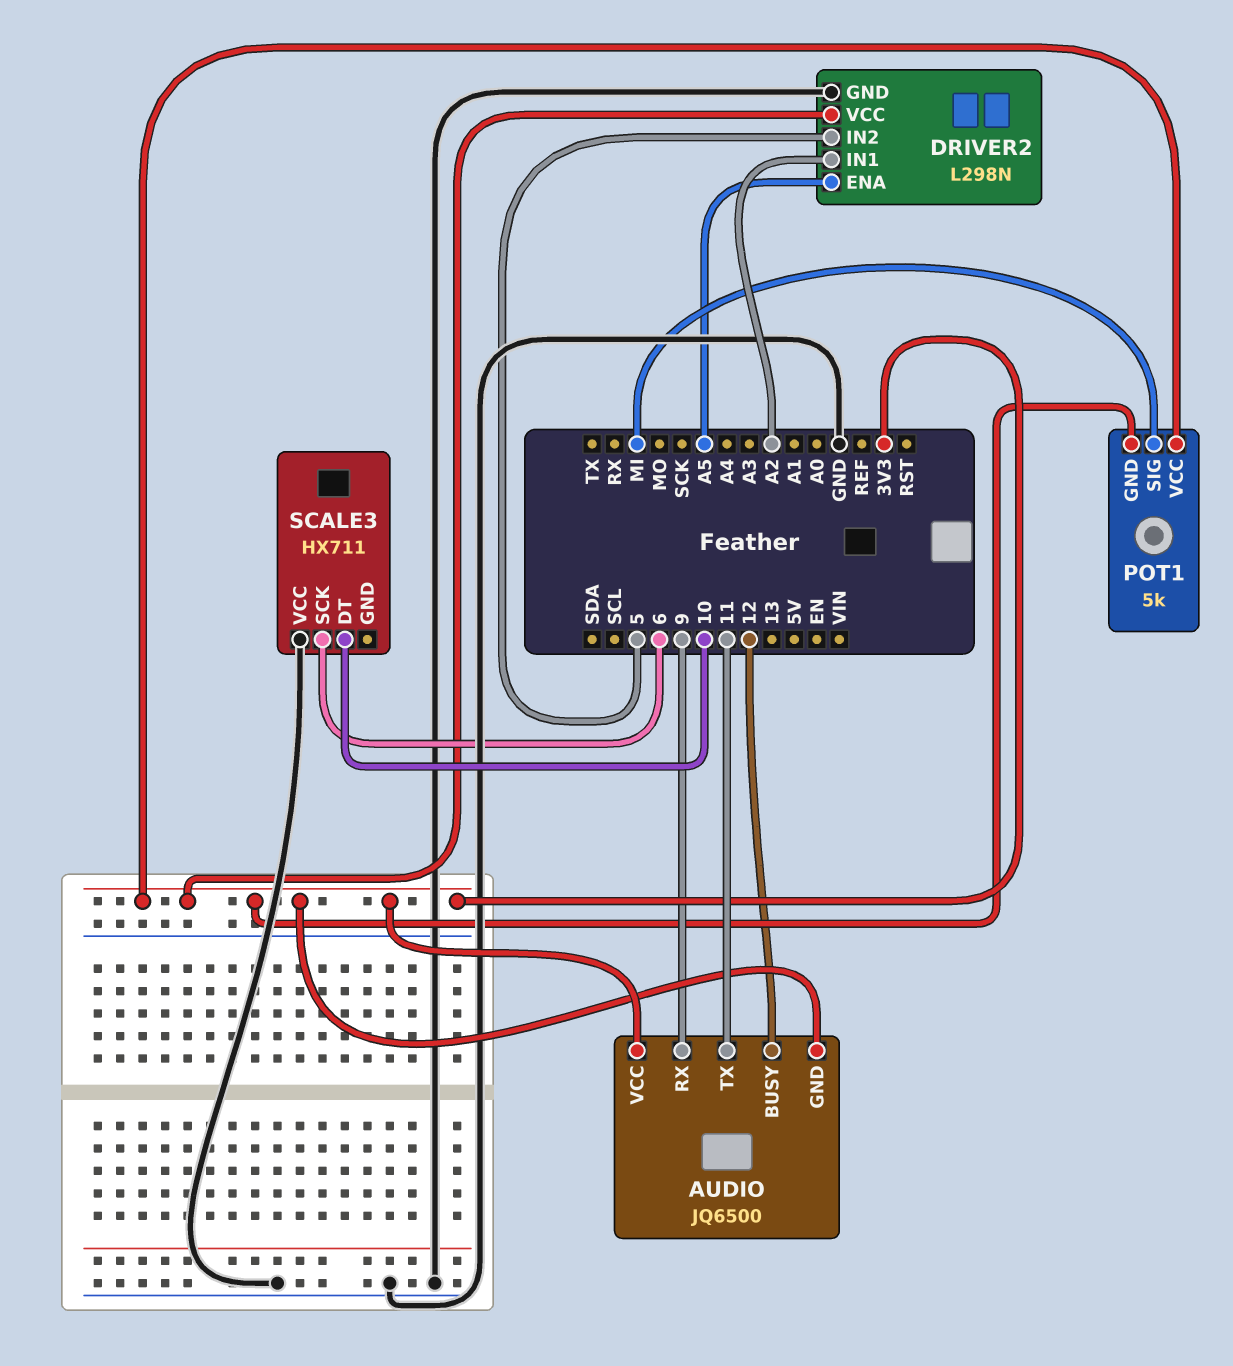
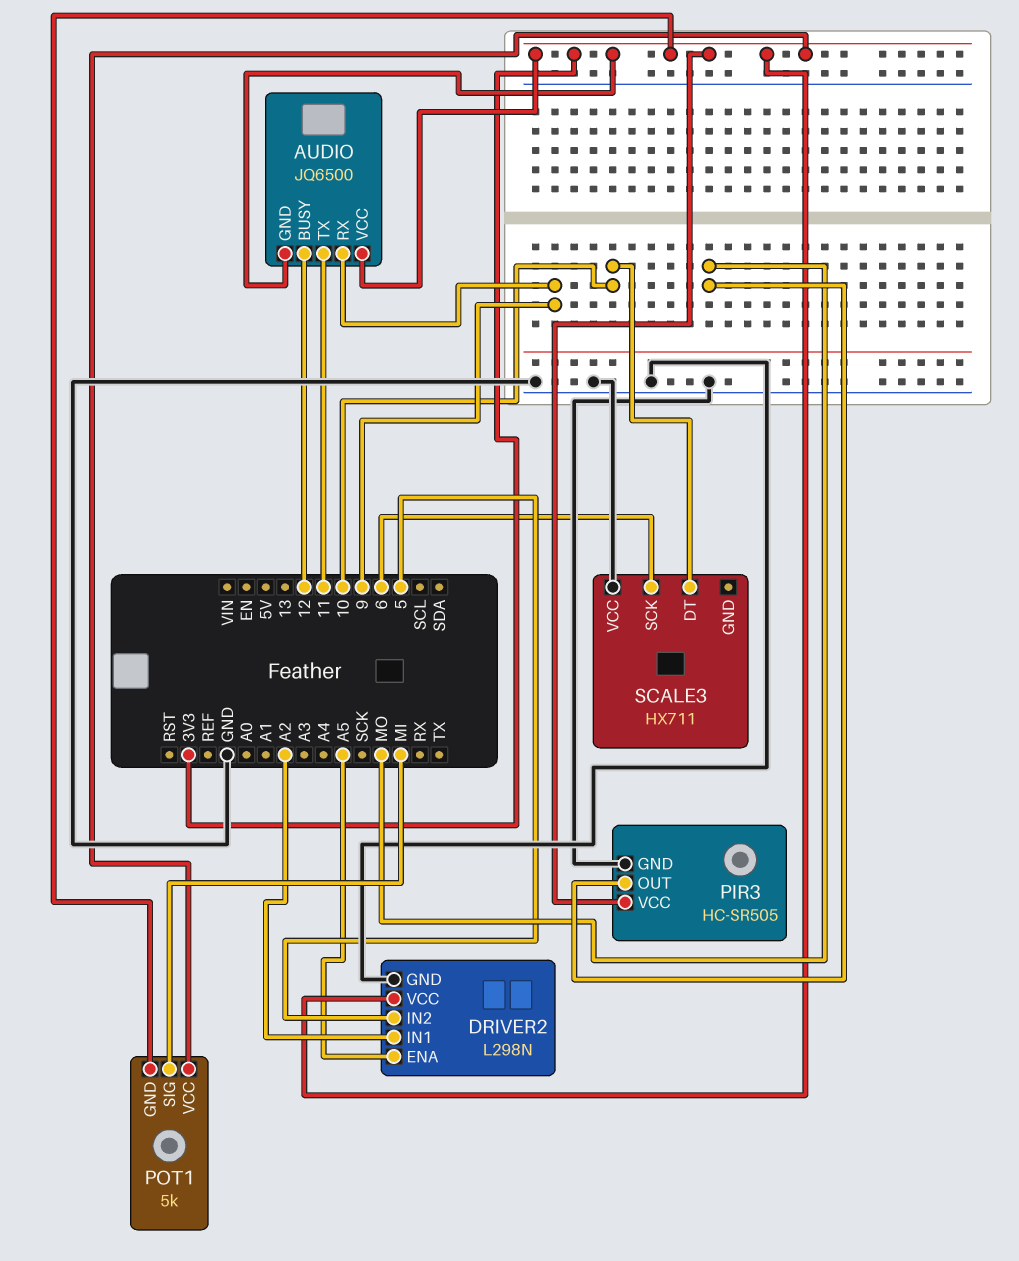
PIR3: none -> HC-SR505
PIR3 pin GND: none -> GND
PIR3 pin OUT: none -> MO
PIR3 pin VCC: none -> 3V3

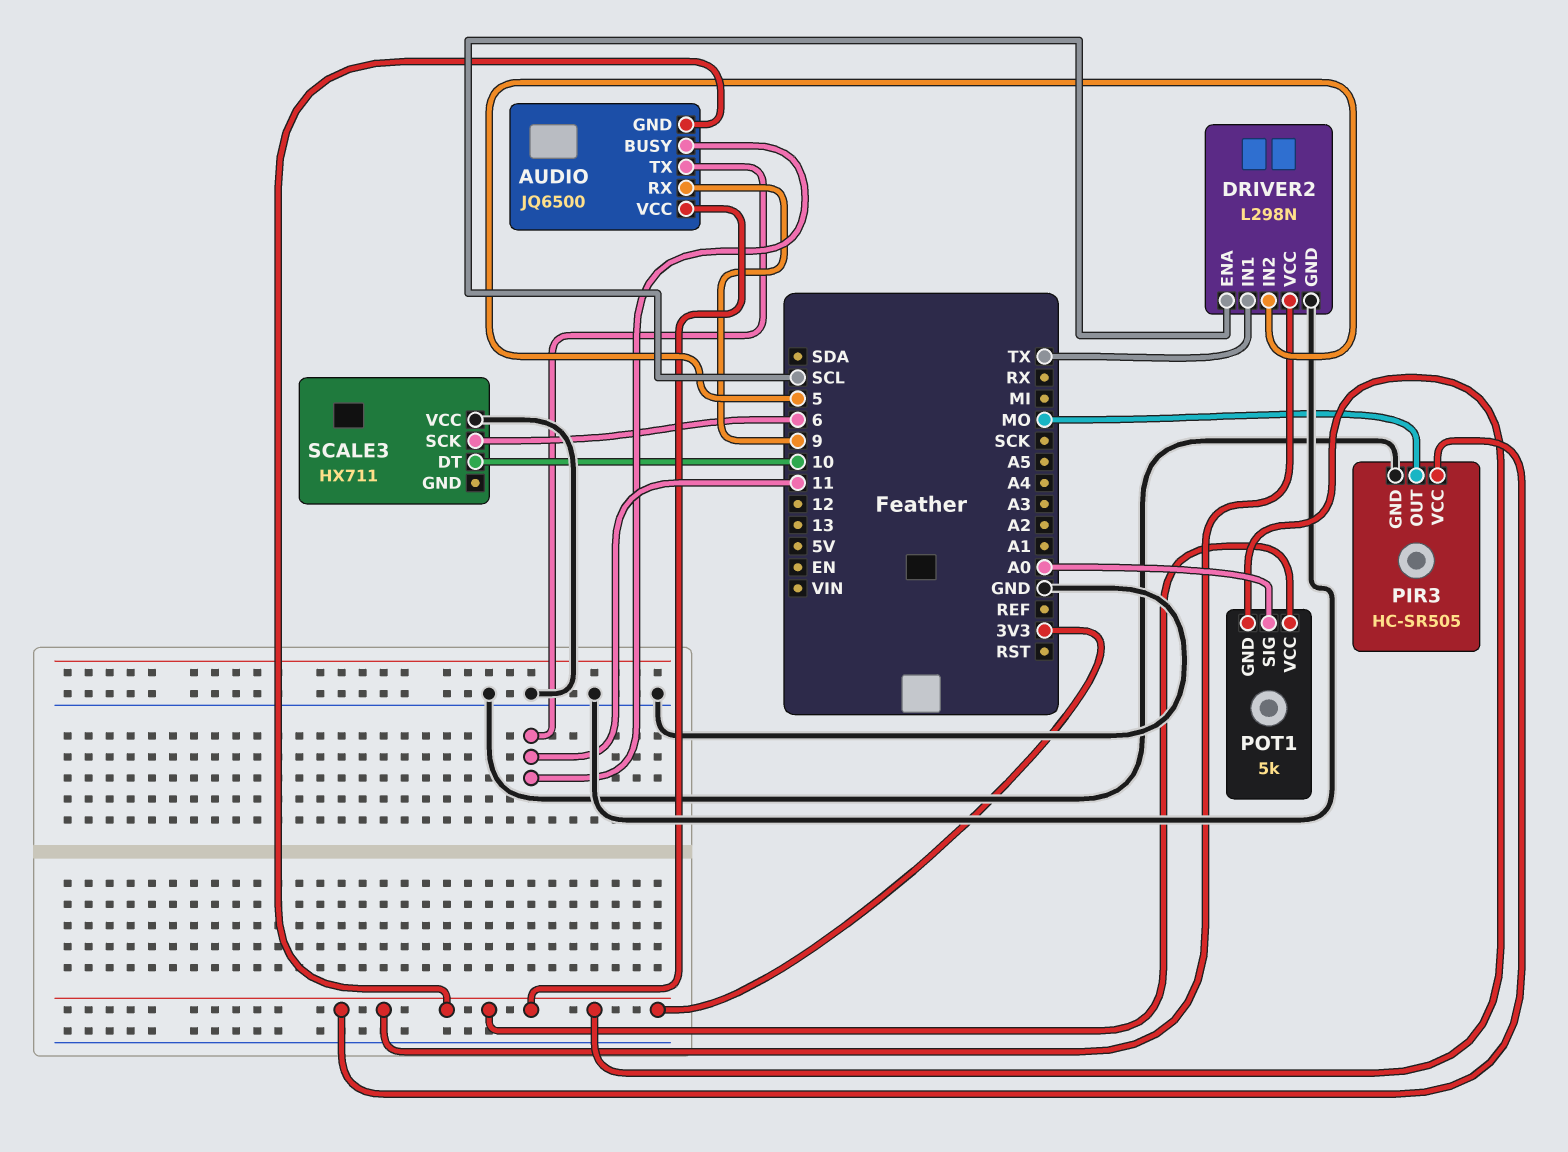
AUDIO pin BUSY: 12 -> 11
DRIVER2 pin ENA: A5 -> SCL
DRIVER2 pin IN1: A2 -> TX
POT1 pin SIG: MI -> A0

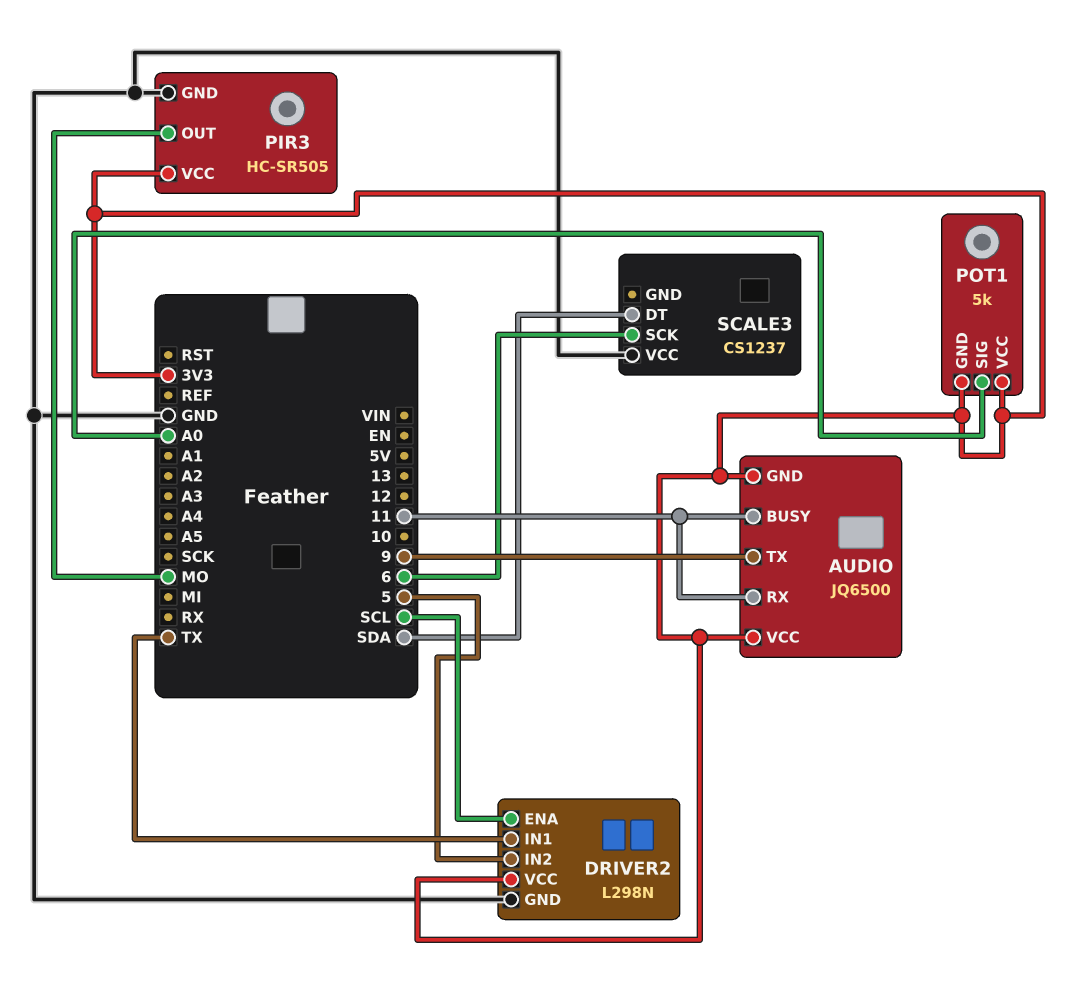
AUDIO pin RX: 9 -> 11
AUDIO pin TX: 11 -> 9
SCALE3: HX711 -> CS1237
SCALE3 pin DT: 10 -> SDA

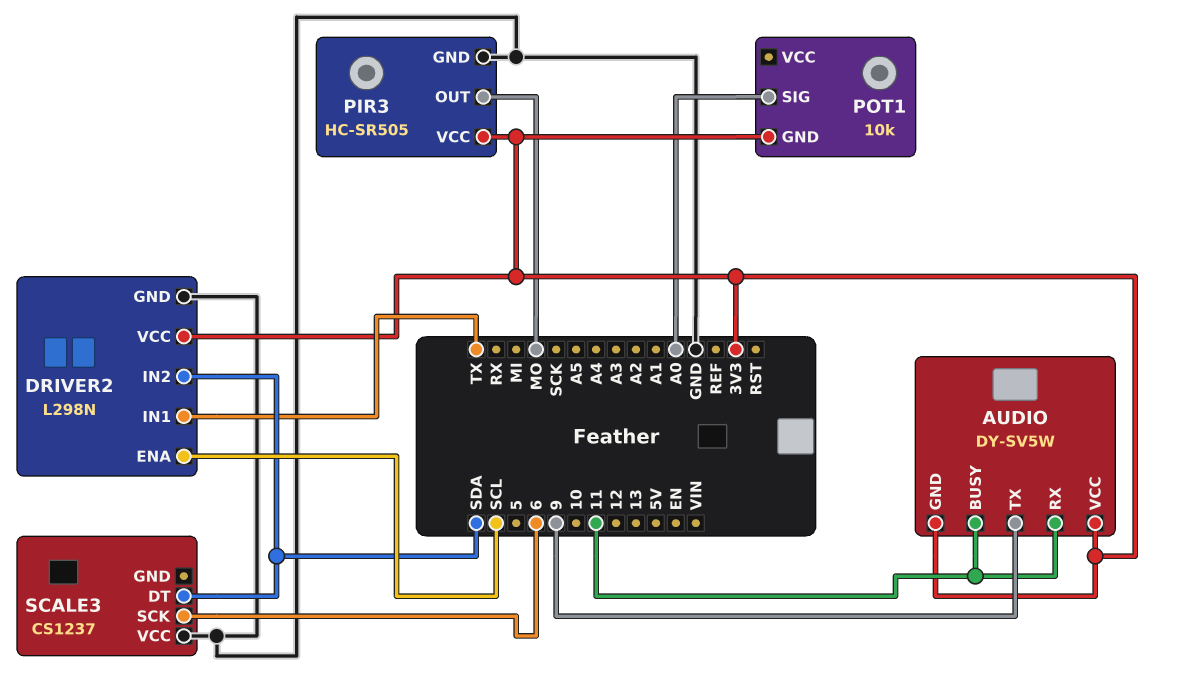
AUDIO: JQ6500 -> DY-SV5W
DRIVER2 pin IN2: 5 -> SDA
POT1: 5k -> 10k
POT1 pin VCC: 3V3 -> none

